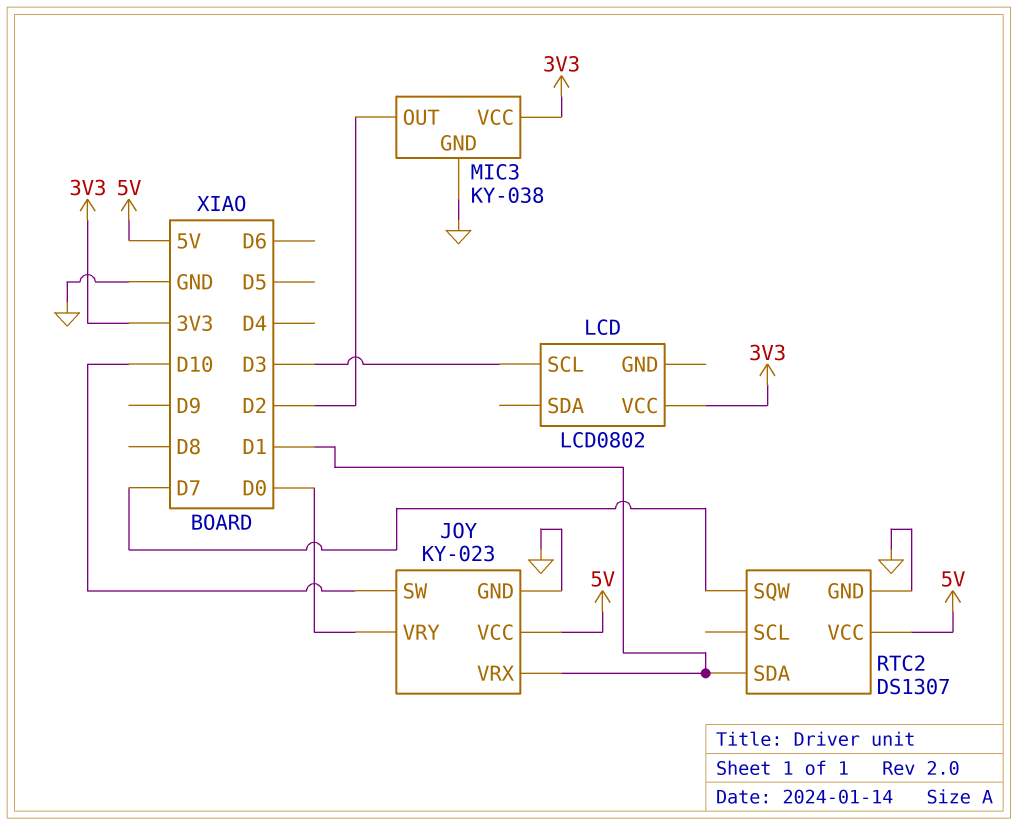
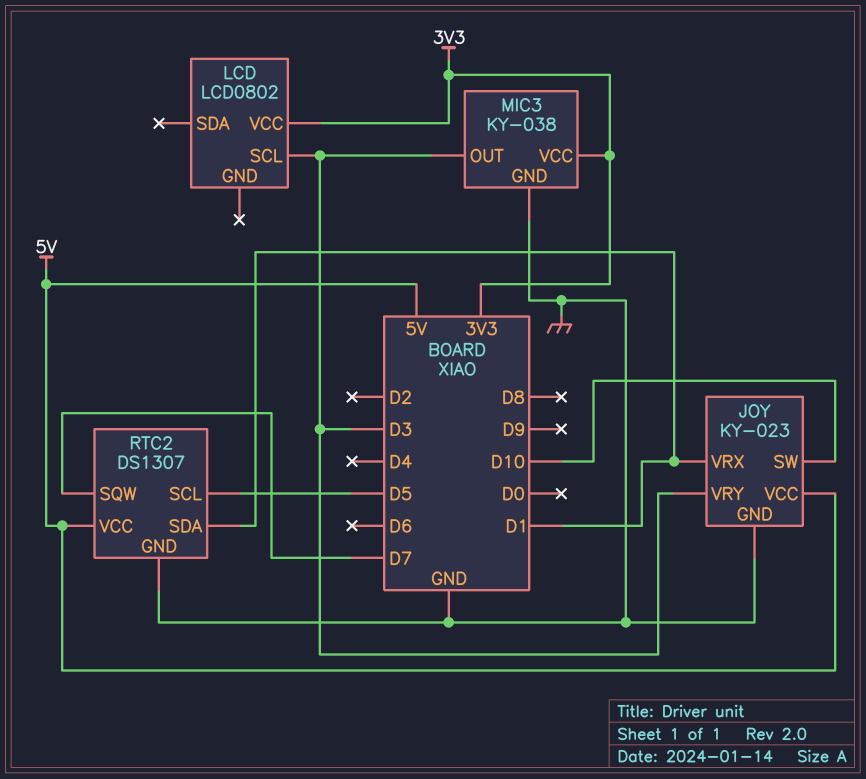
JOY pin VRY: D0 -> D3
MIC3 pin OUT: D2 -> D3
RTC2 pin SCL: none -> D5

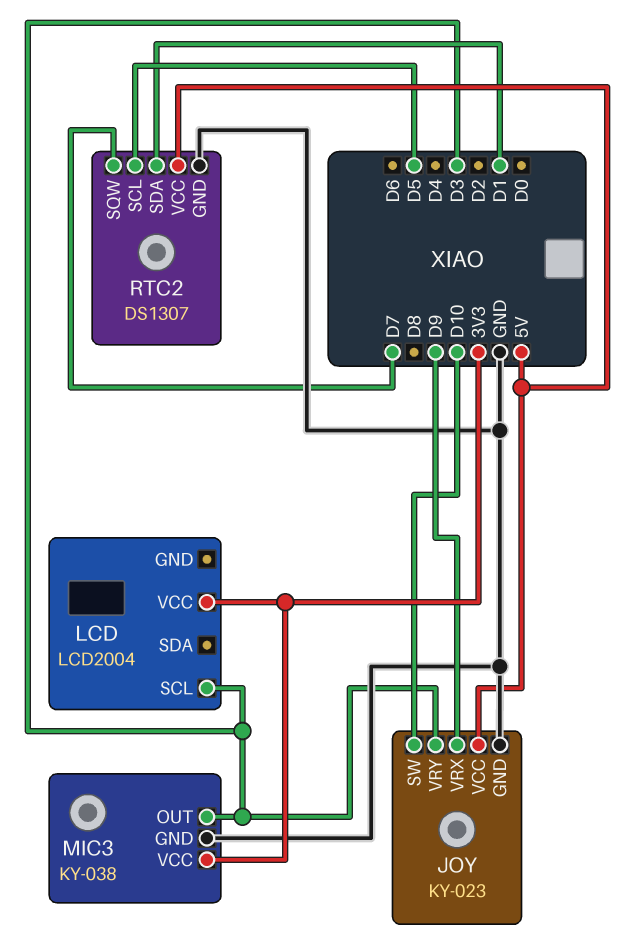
JOY pin VRX: D1 -> D9
LCD: LCD0802 -> LCD2004

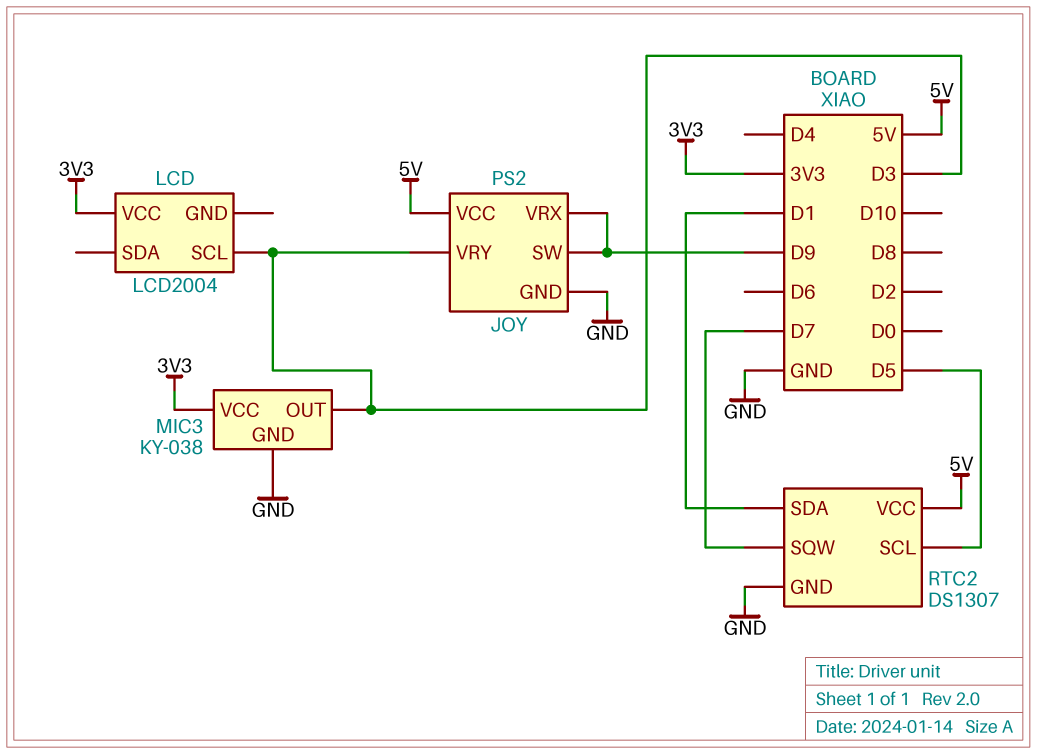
JOY: KY-023 -> PS2
JOY pin SW: D10 -> D9

